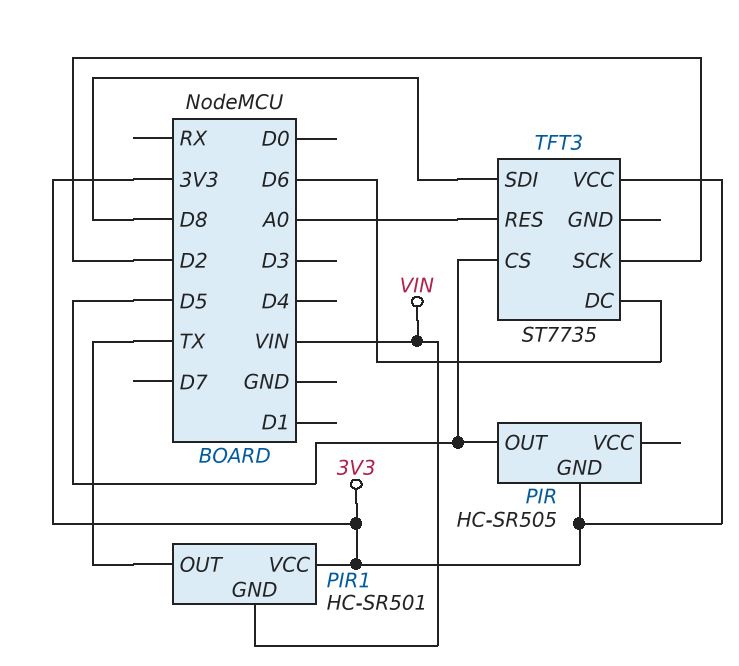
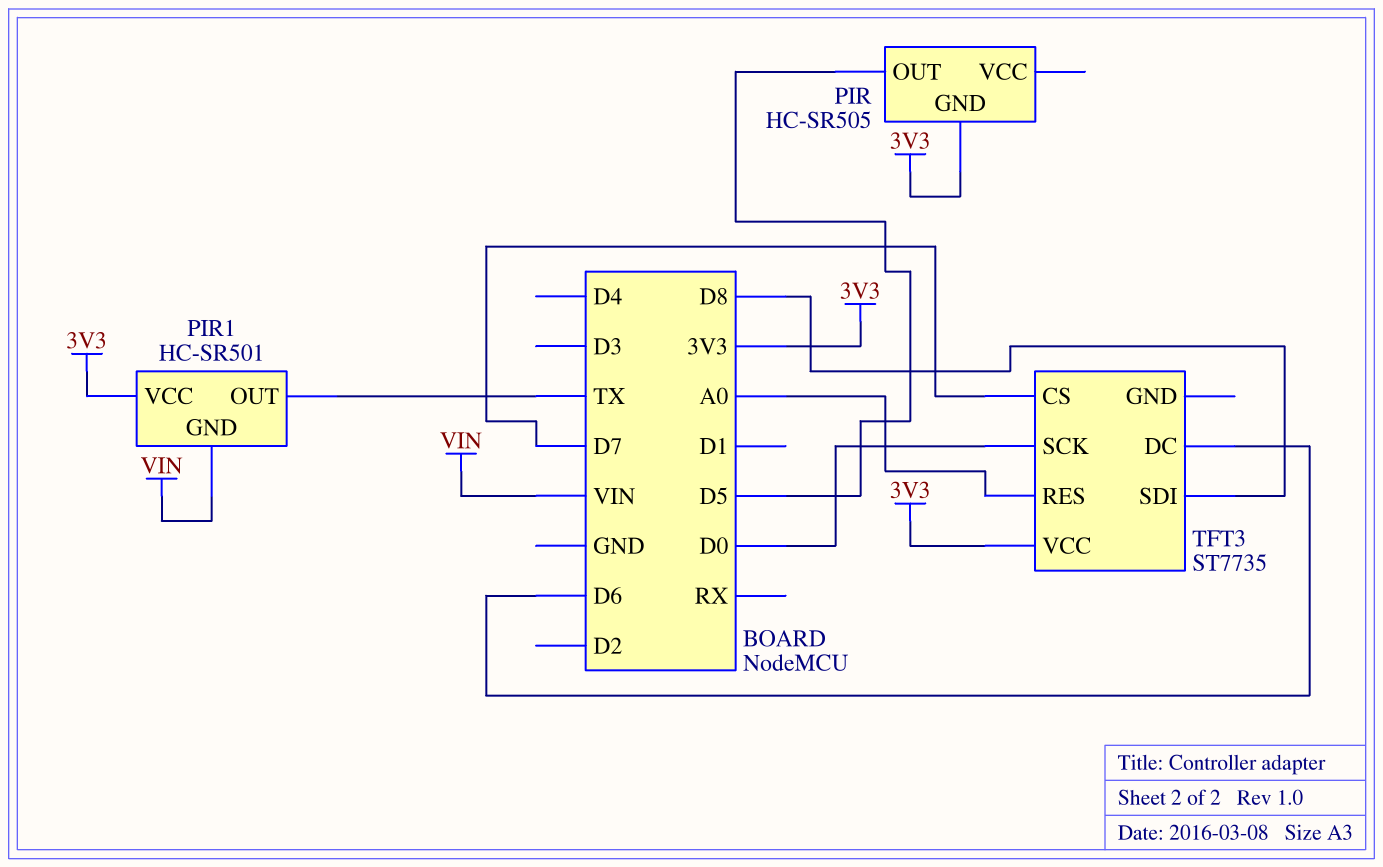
TFT3 pin CS: D5 -> D7
TFT3 pin SCK: D2 -> D0

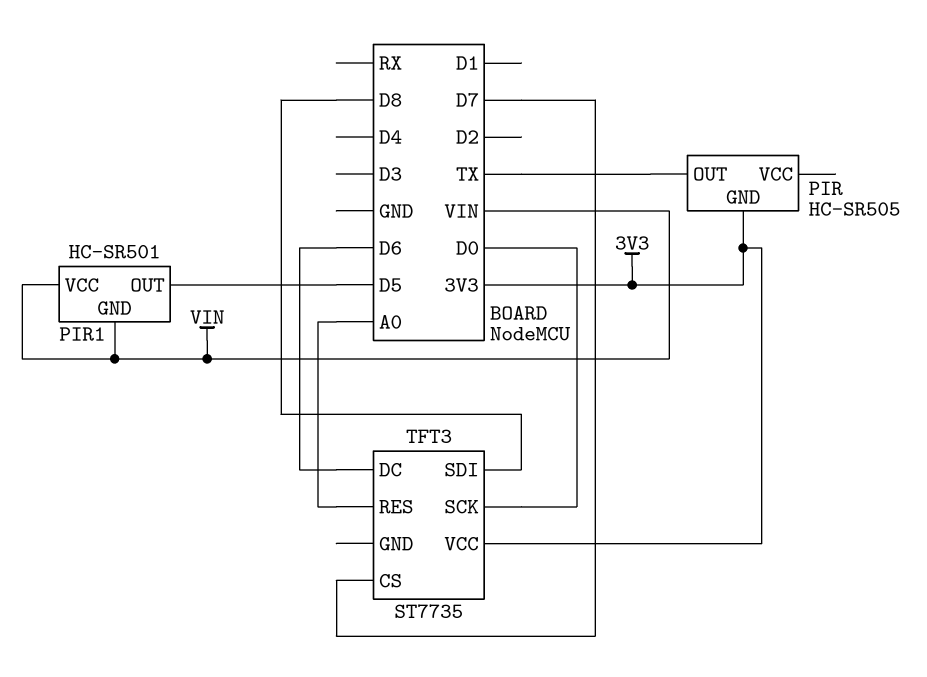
PIR pin OUT: D5 -> TX
PIR1 pin OUT: TX -> D5
PIR1 pin VCC: 3V3 -> VIN

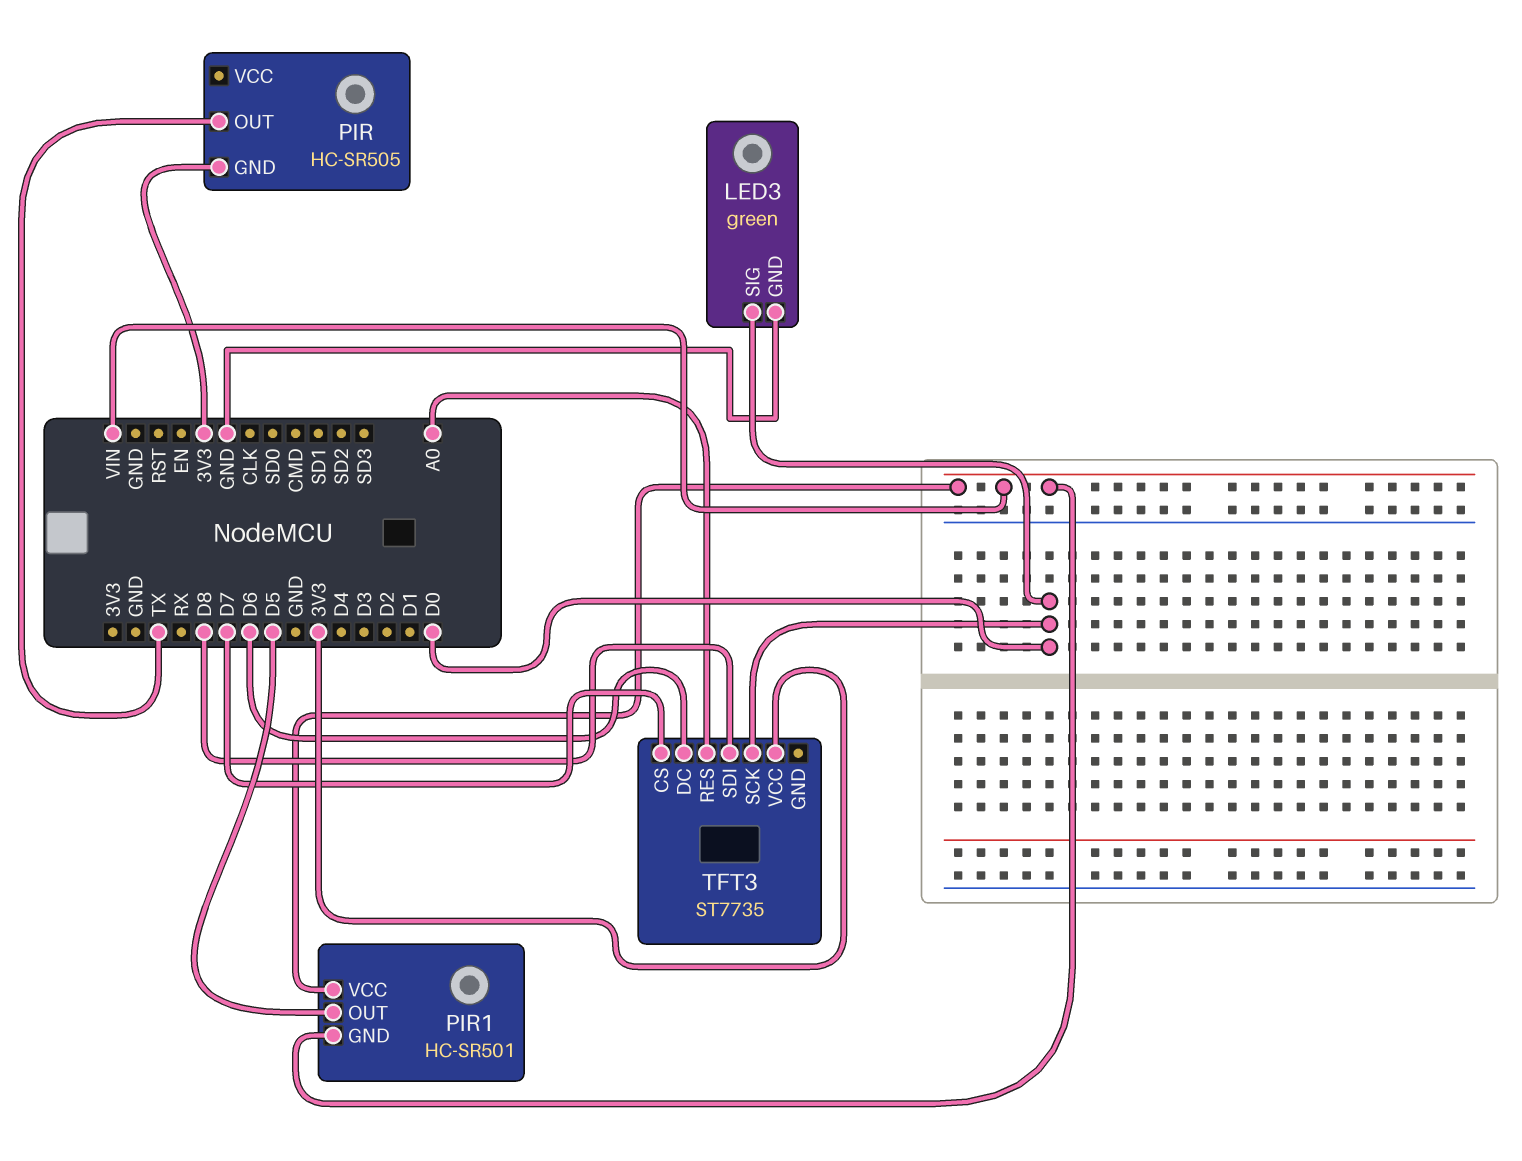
LED3: none -> green
LED3 pin GND: none -> GND
LED3 pin SIG: none -> D0

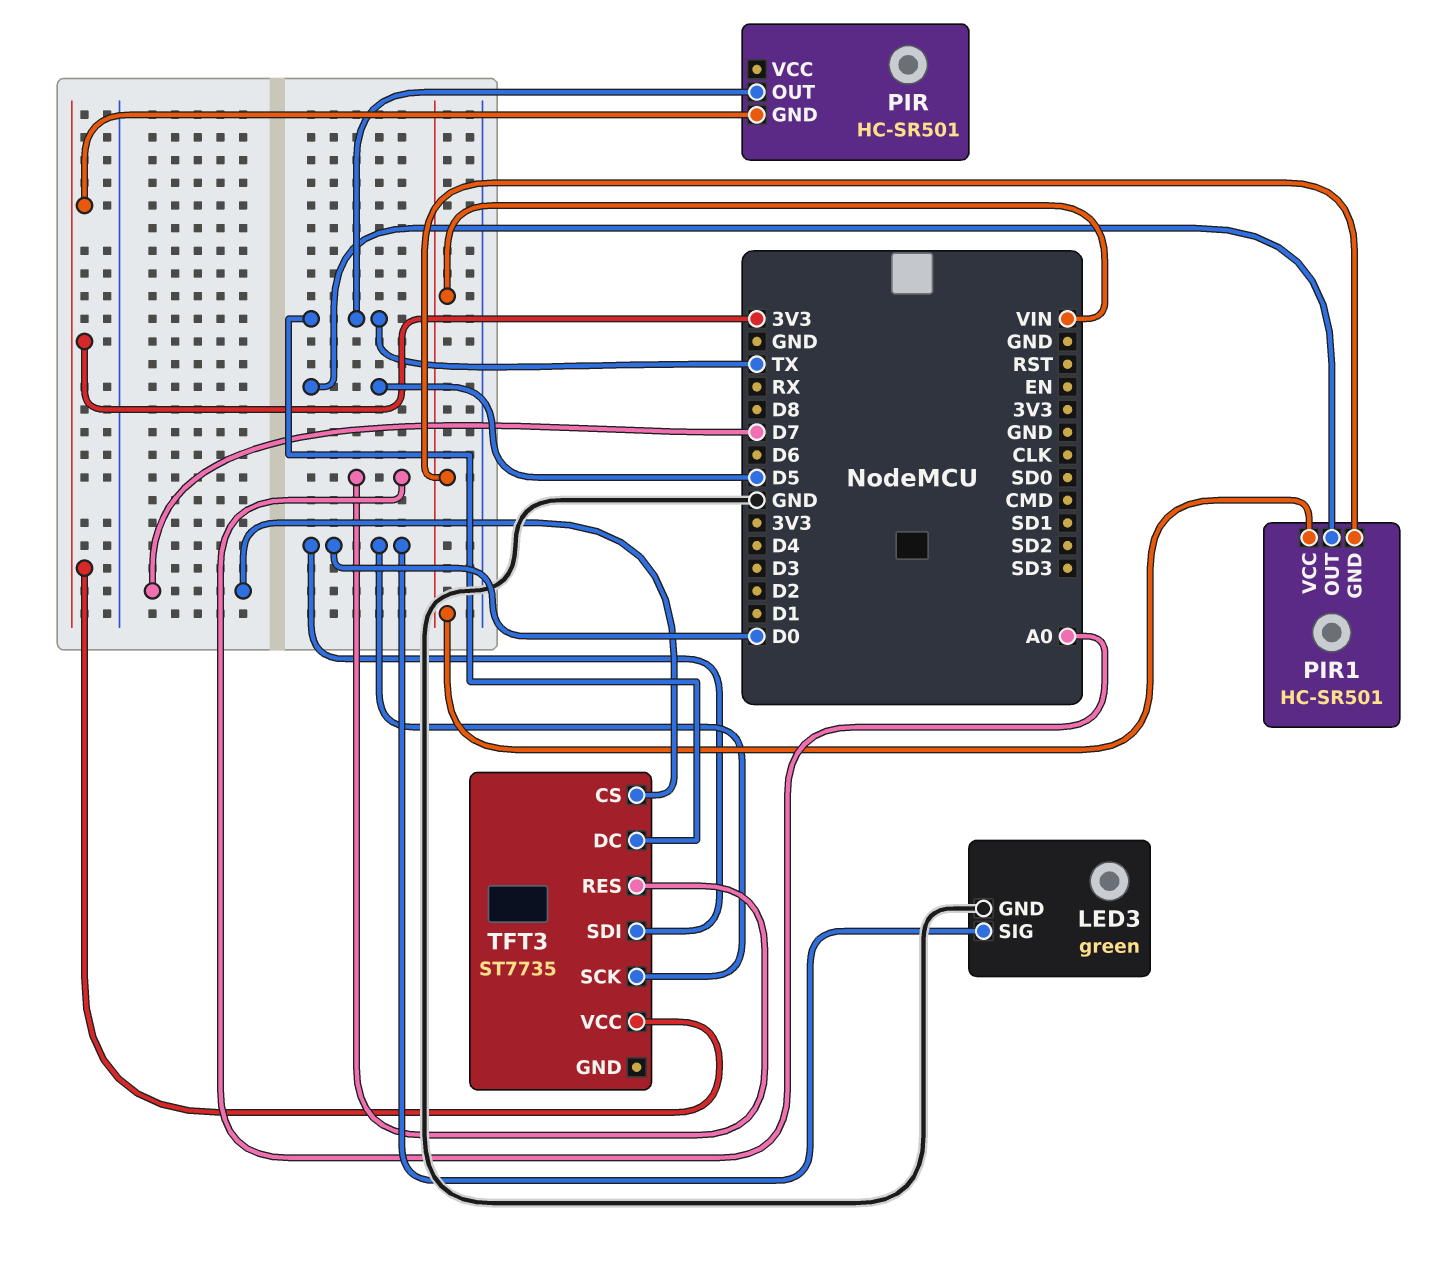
PIR: HC-SR505 -> HC-SR501
TFT3 pin DC: D6 -> TX
TFT3 pin SDI: D8 -> D0

